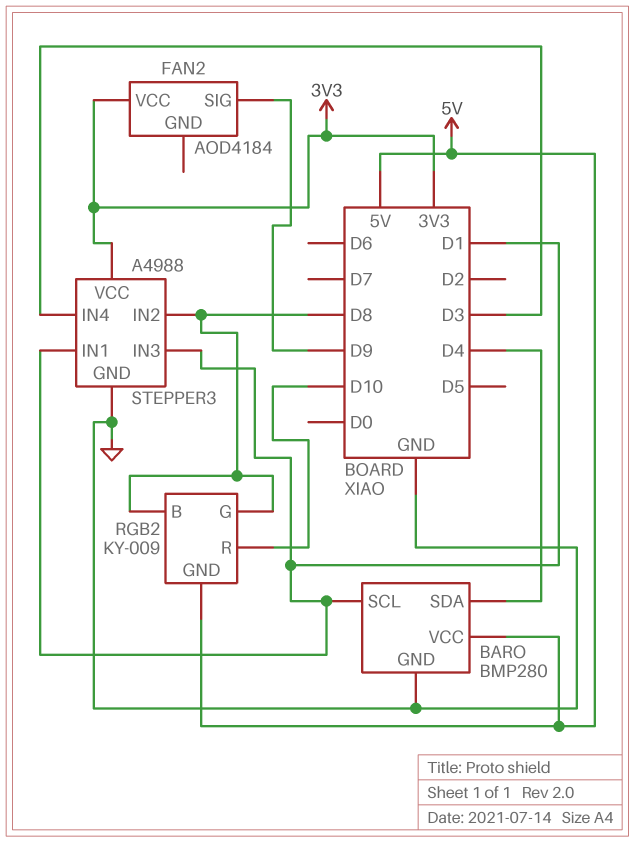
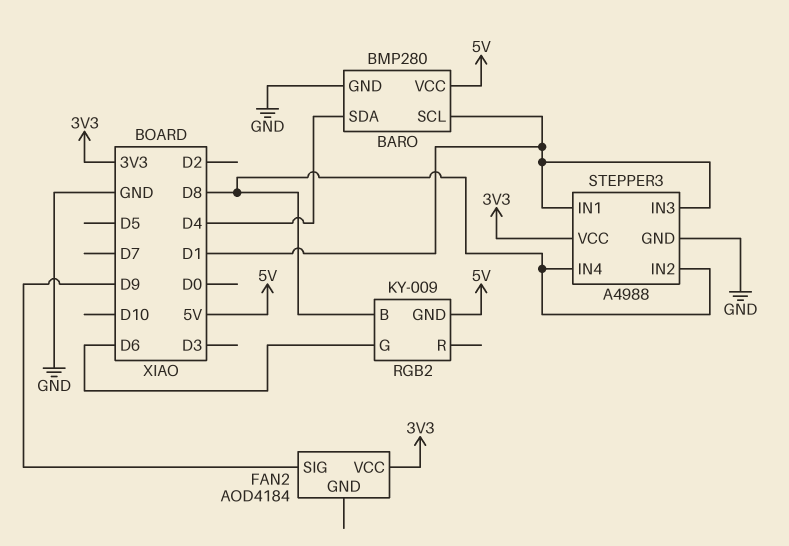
RGB2 pin G: D8 -> D6
RGB2 pin R: D10 -> none
STEPPER3 pin IN4: D3 -> D8

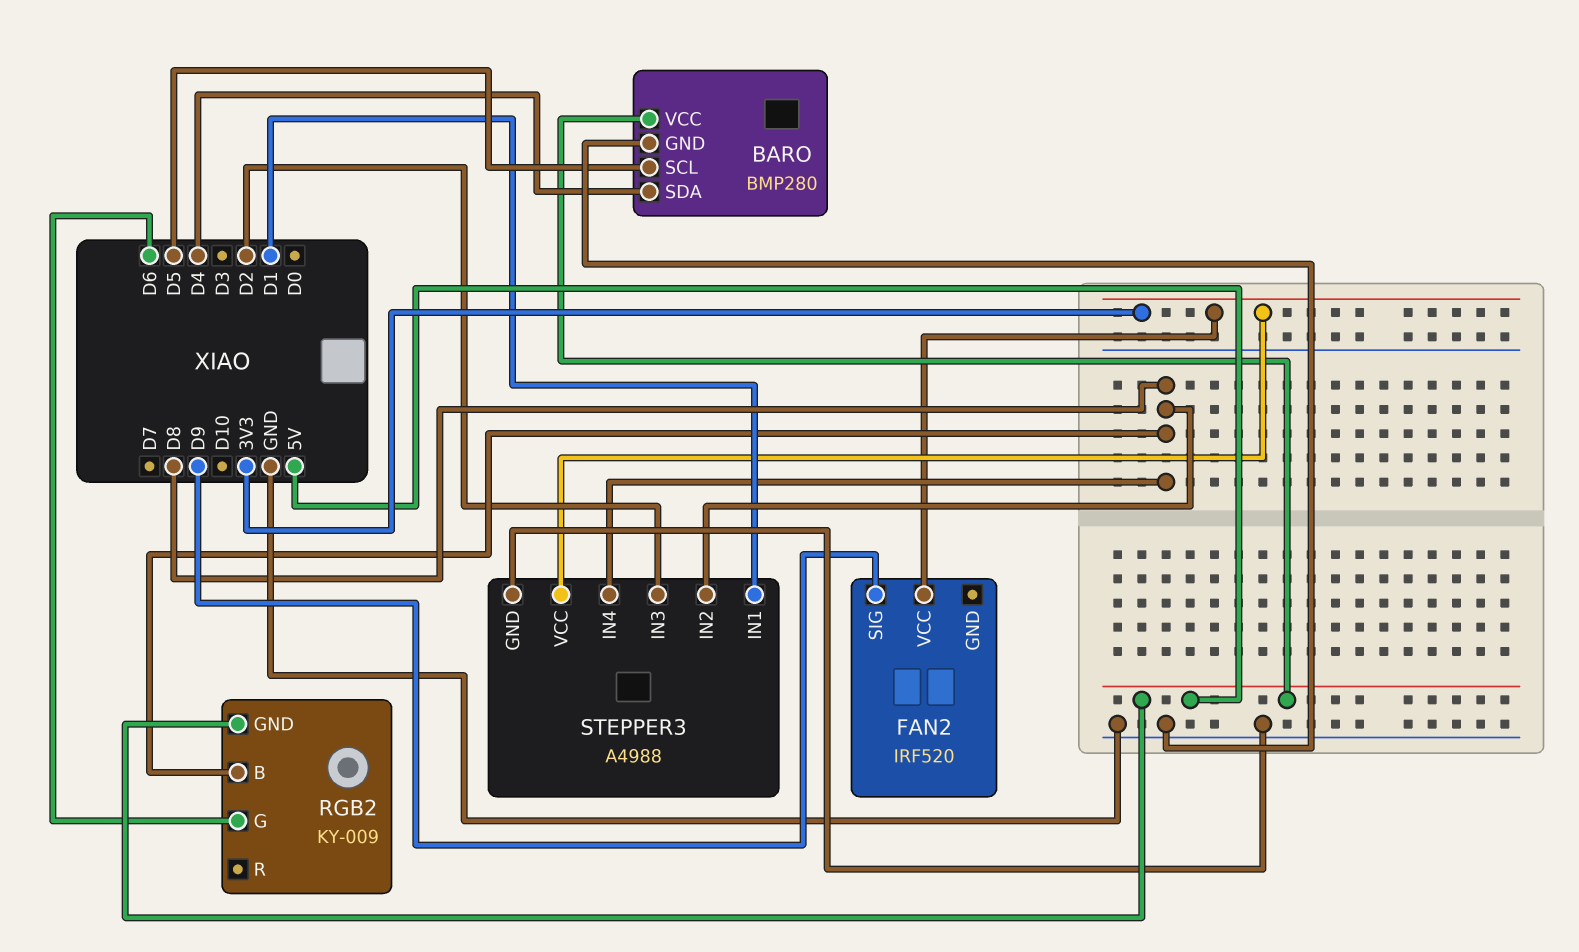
BARO pin SCL: D1 -> D5
FAN2: AOD4184 -> IRF520
STEPPER3 pin IN3: D1 -> D2

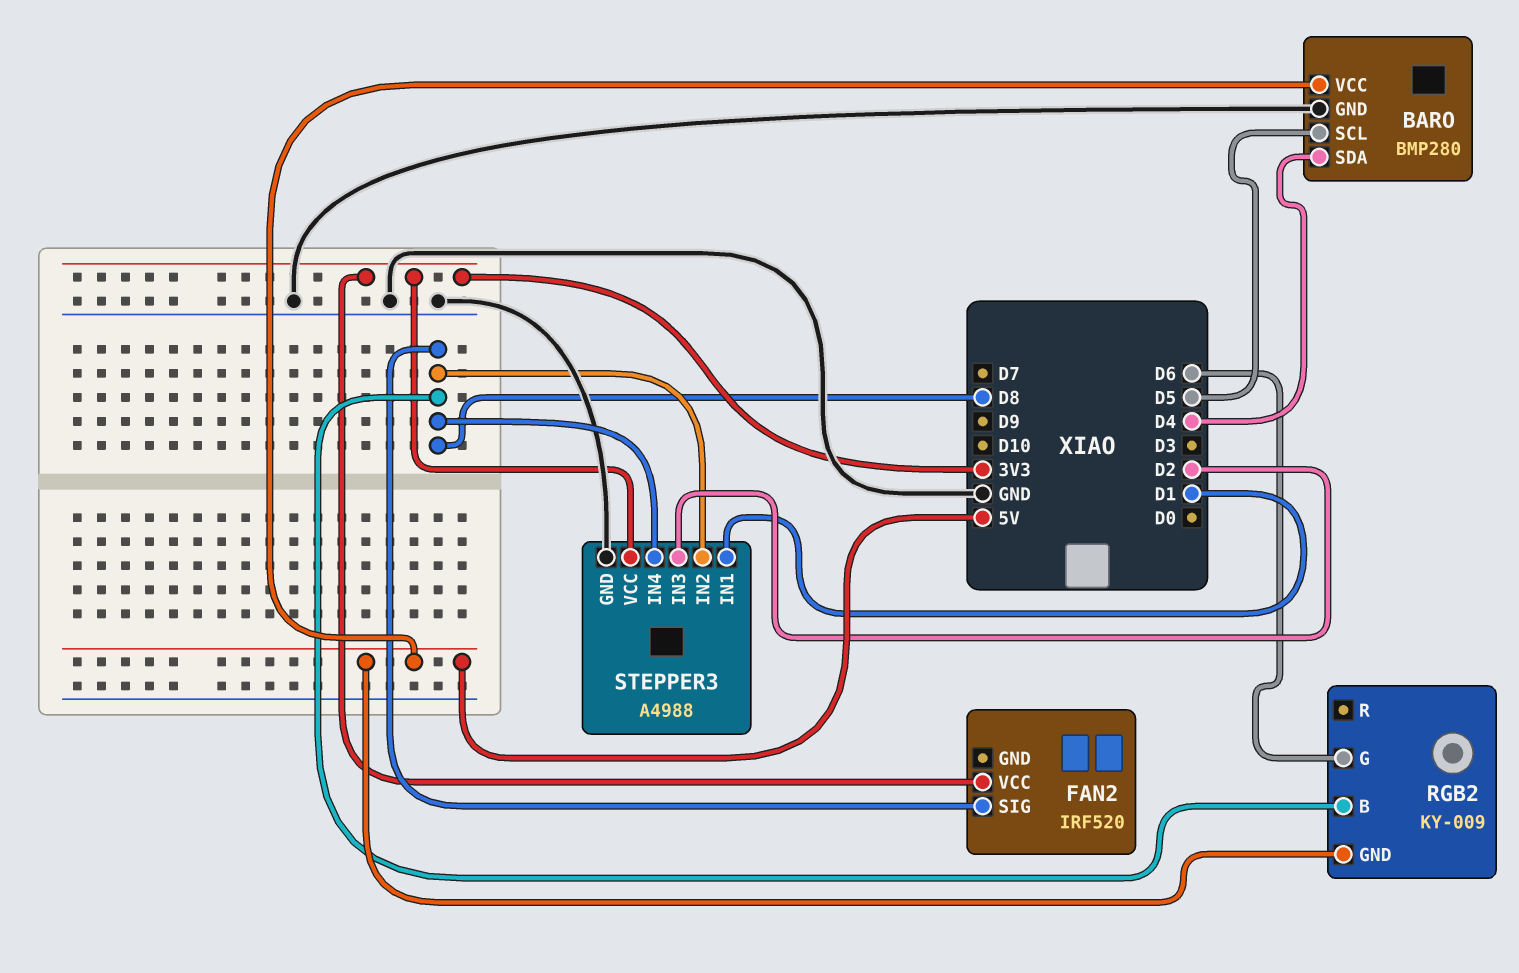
FAN2 pin SIG: D9 -> D8

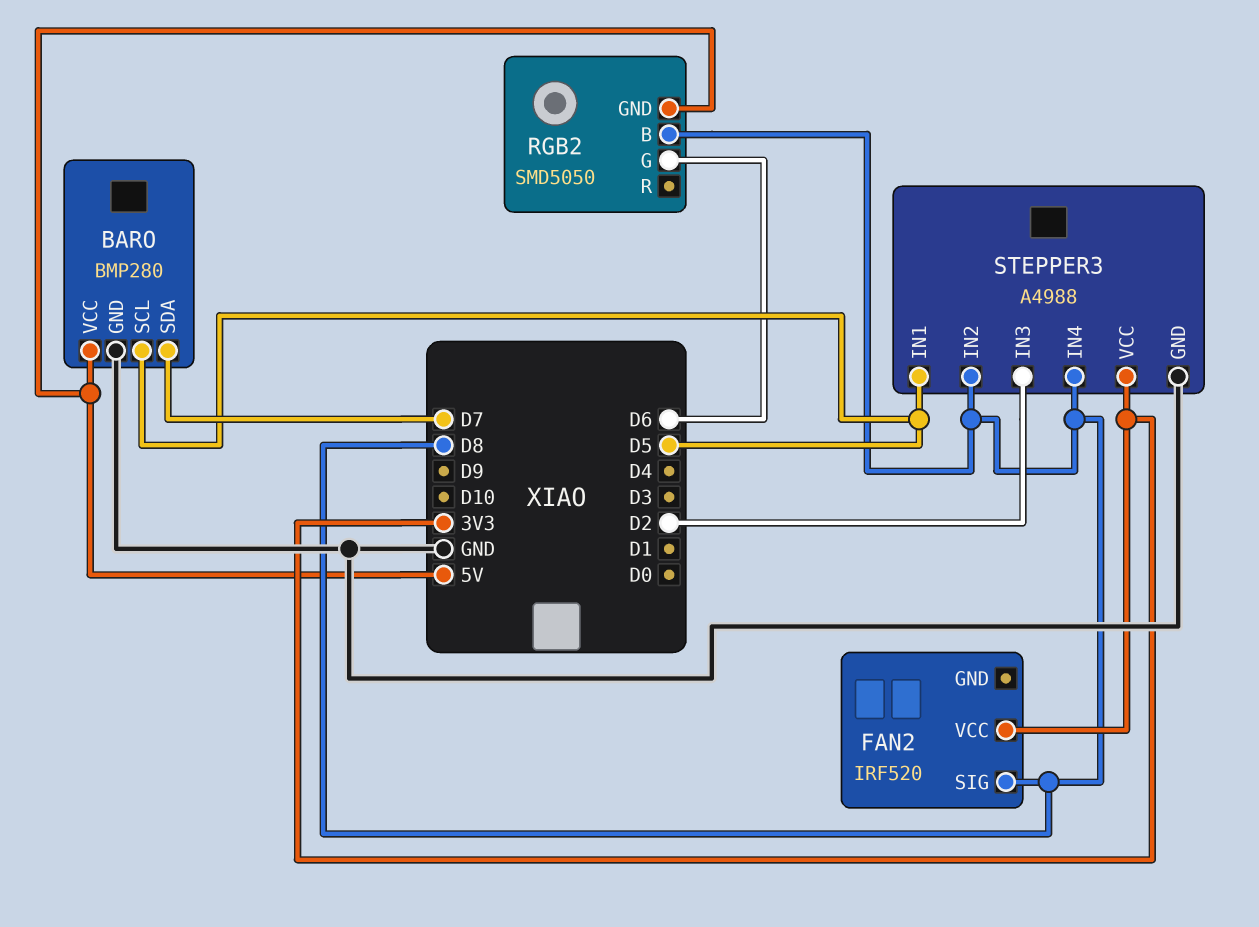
BARO pin SDA: D4 -> D7
RGB2: KY-009 -> SMD5050
STEPPER3 pin IN1: D1 -> D5

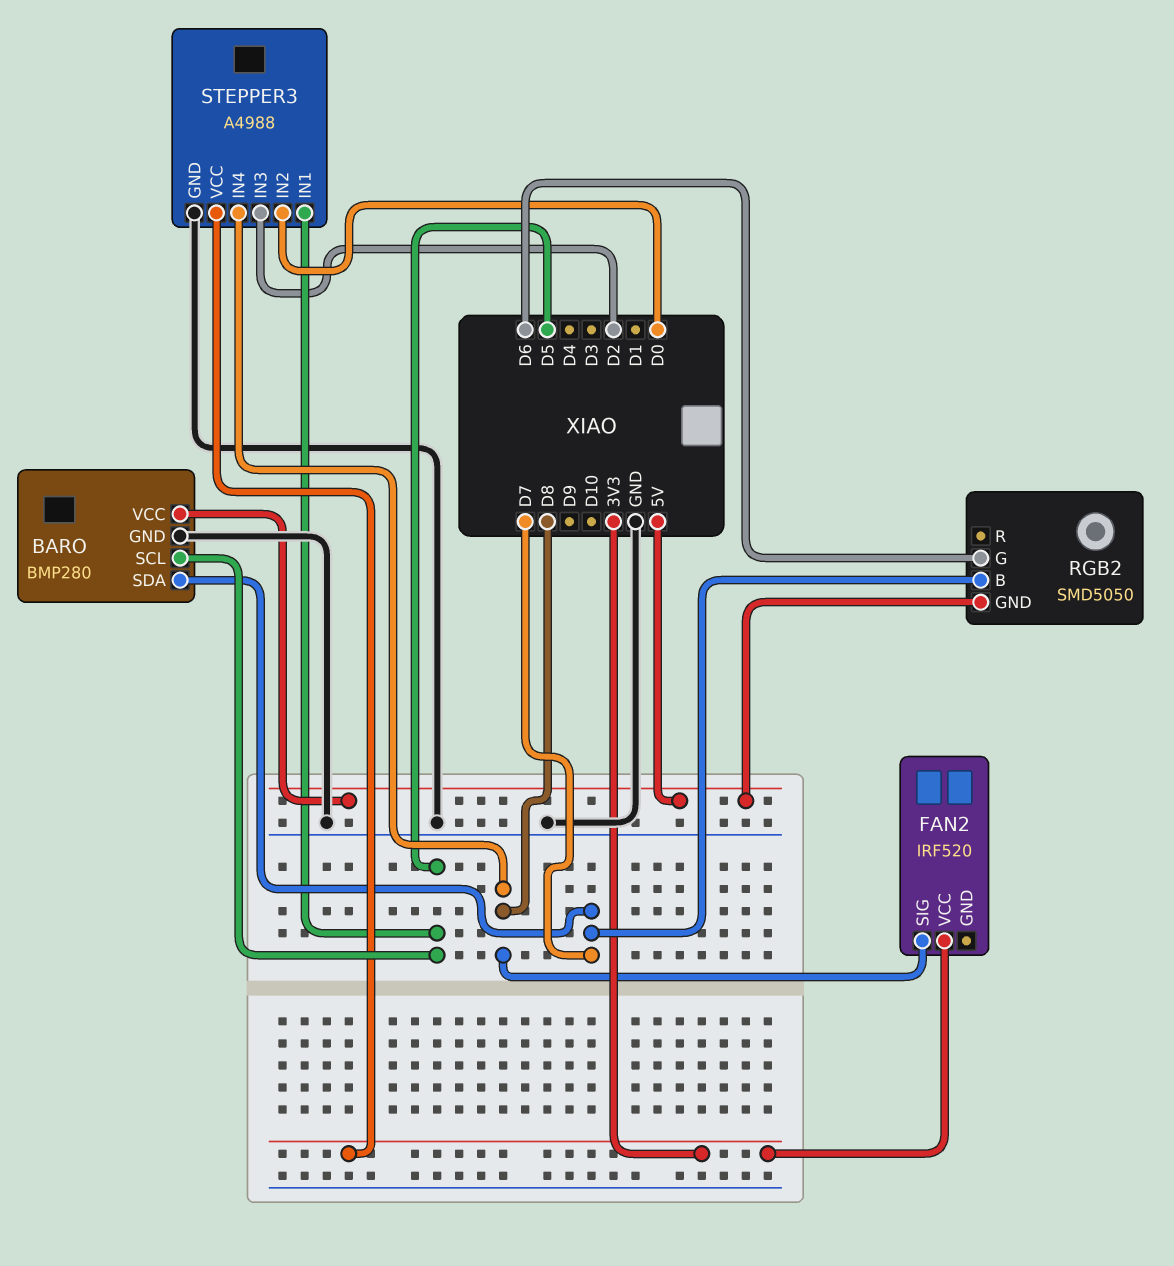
RGB2 pin B: D8 -> D7
STEPPER3 pin IN2: D8 -> D0

